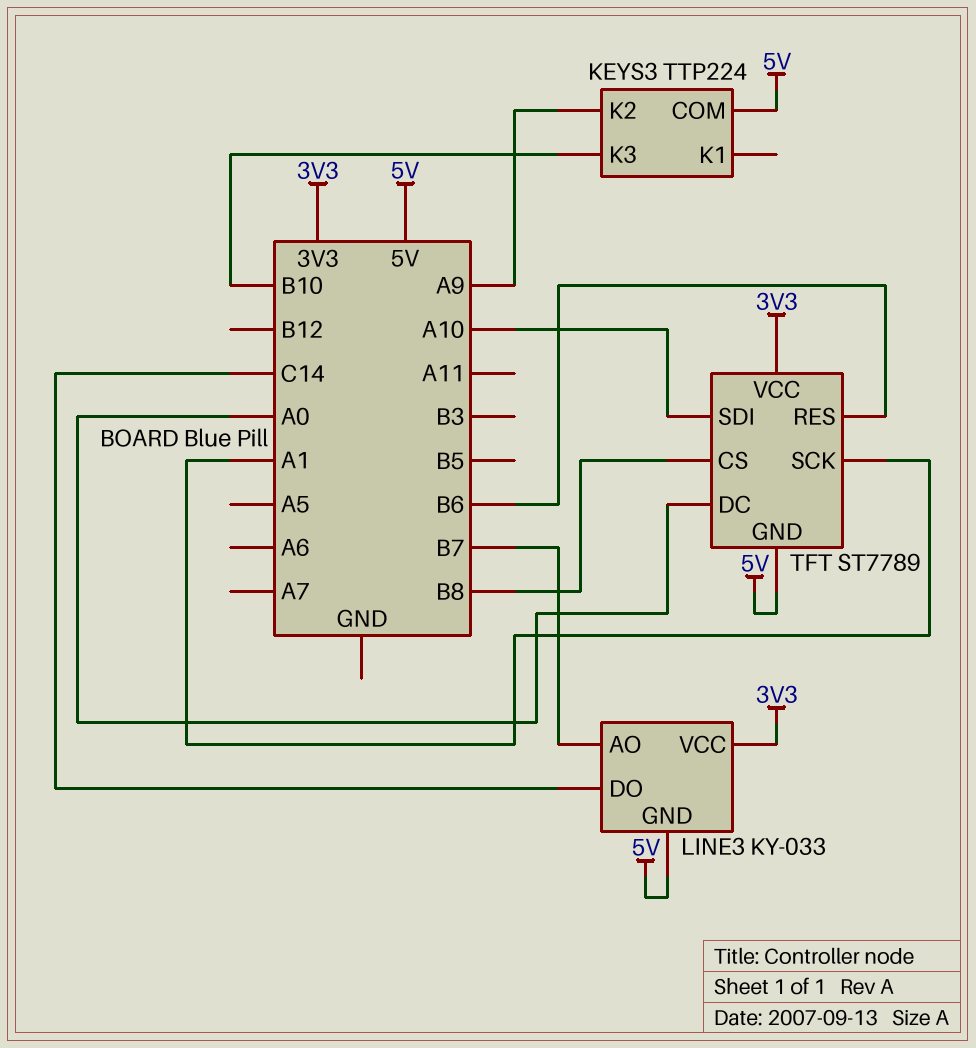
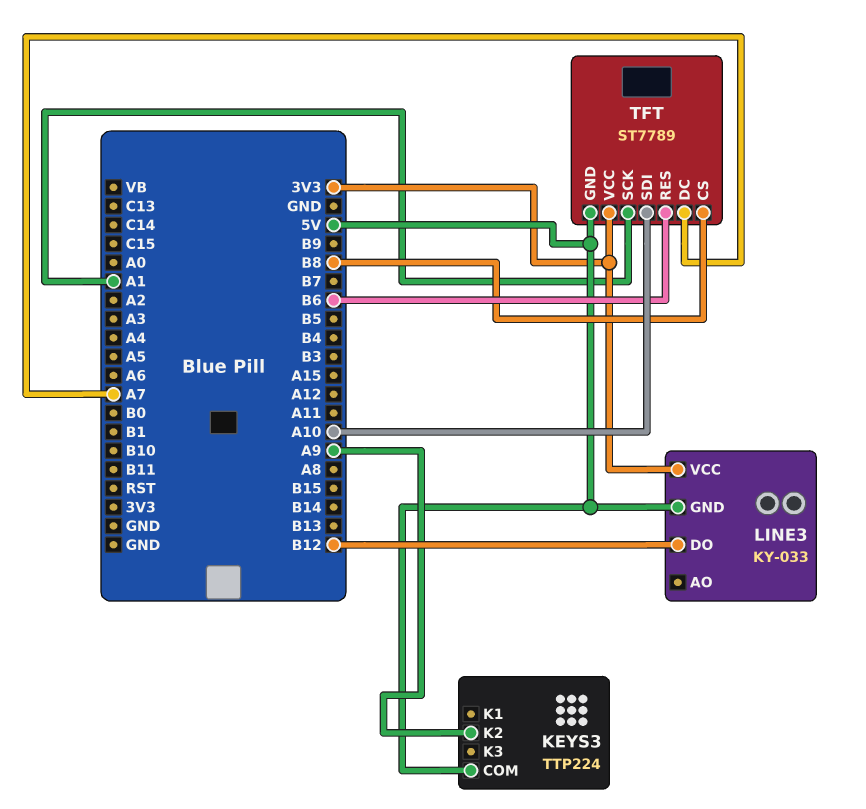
KEYS3 pin K3: B10 -> none
LINE3 pin AO: B7 -> none
LINE3 pin DO: C14 -> B12
TFT pin DC: A0 -> A7

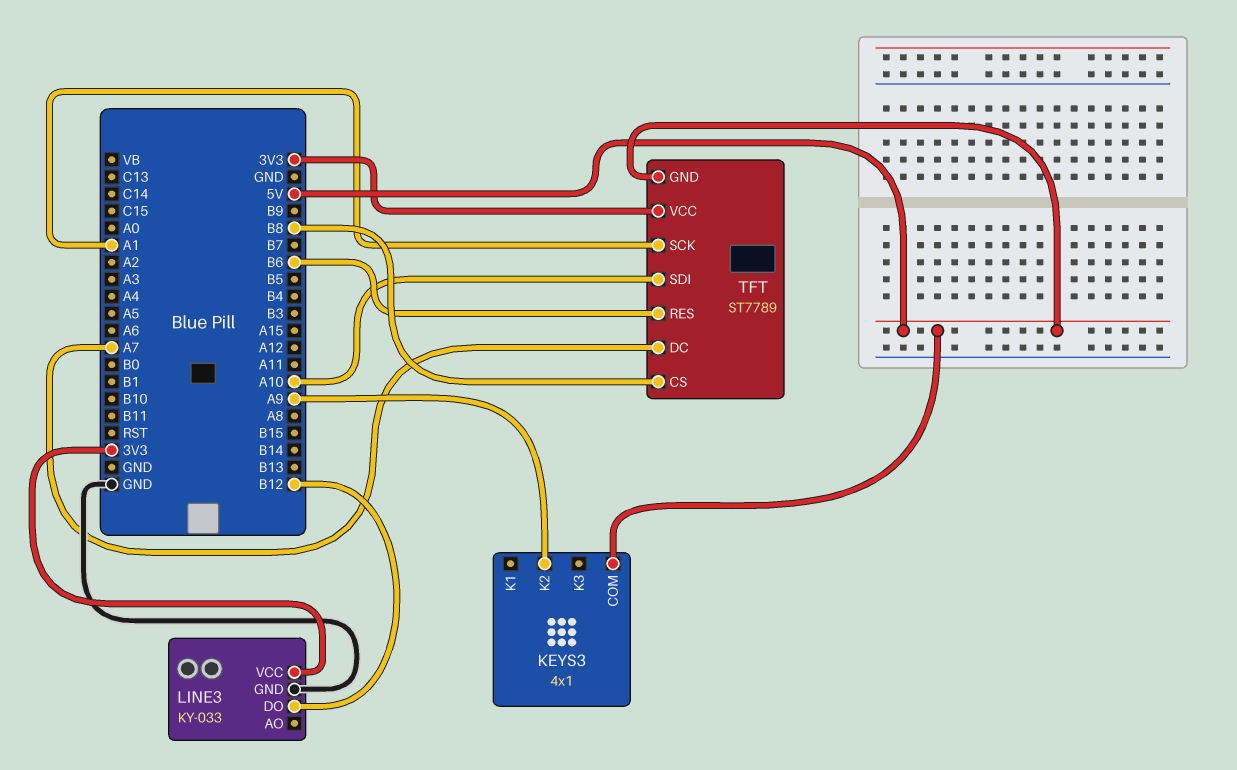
KEYS3: TTP224 -> 4x1
LINE3 pin GND: 5V -> GND

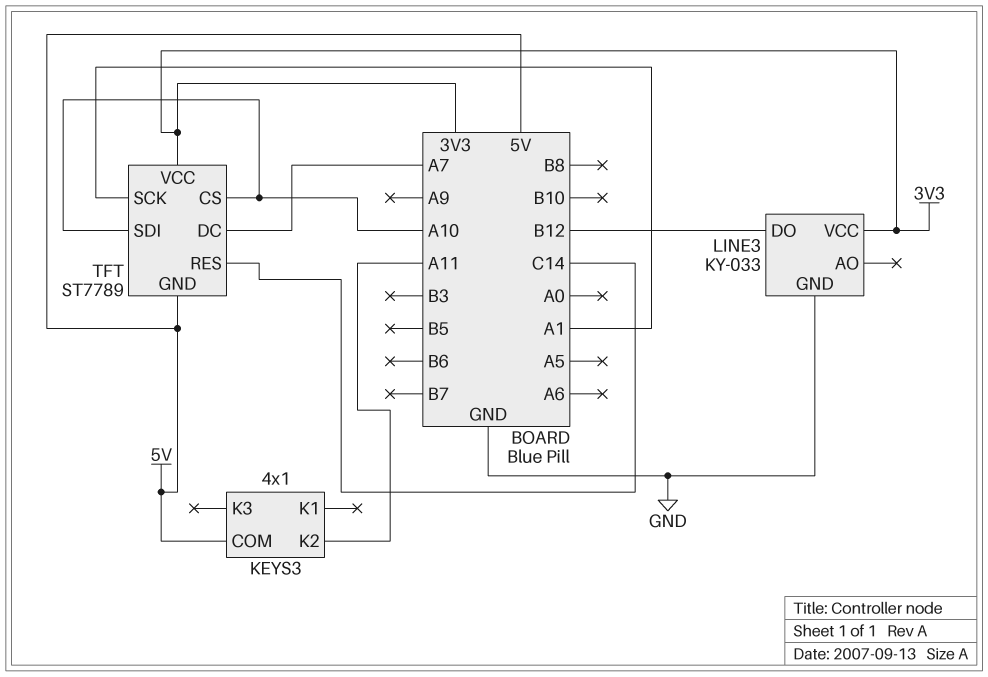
KEYS3 pin K2: A9 -> A11
TFT pin CS: B8 -> A10
TFT pin RES: B6 -> C14

